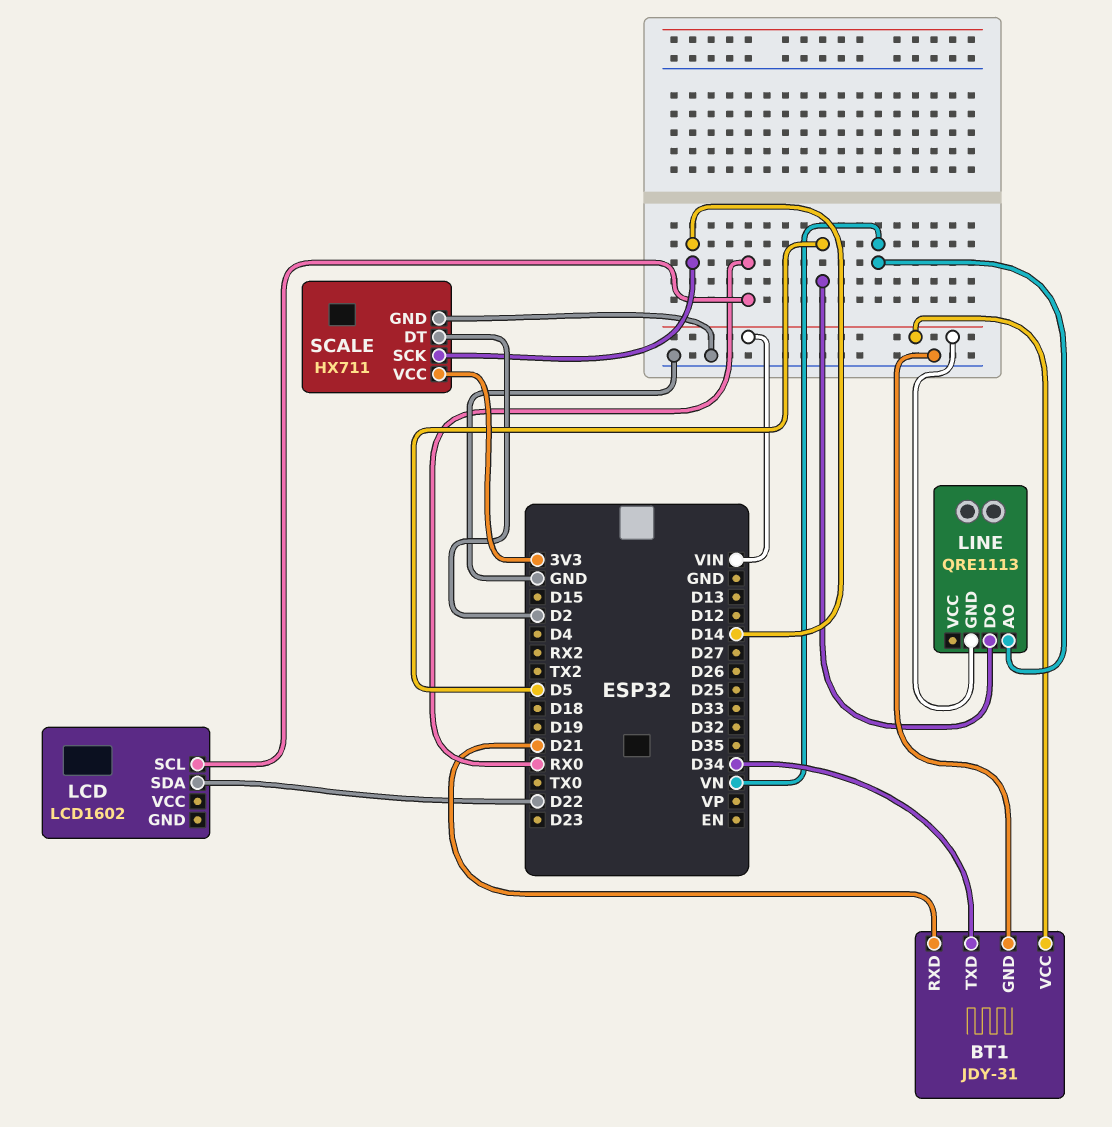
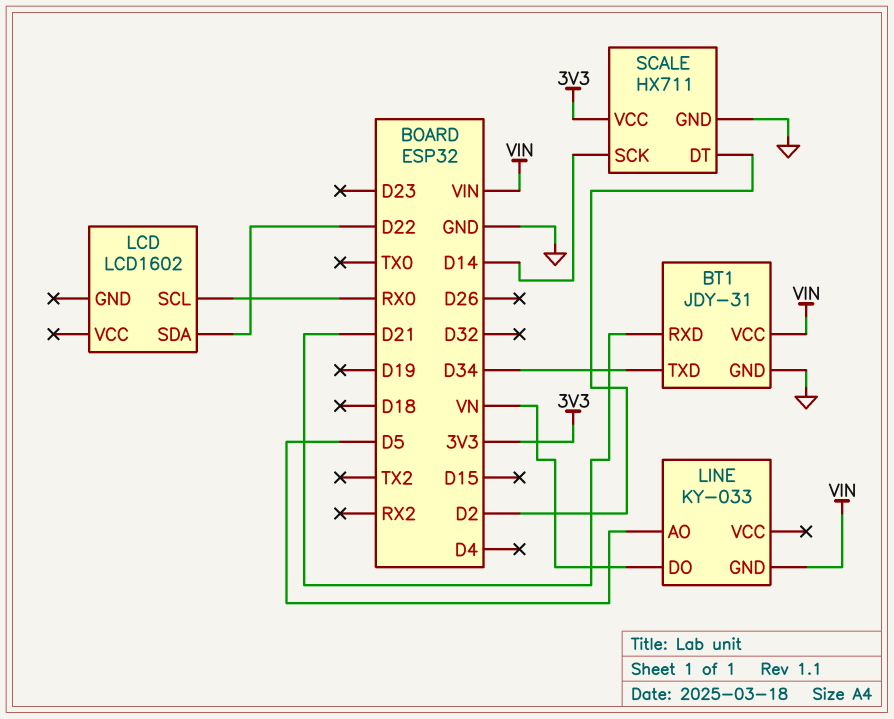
LINE: QRE1113 -> KY-033
LINE pin AO: VN -> D5
LINE pin DO: D5 -> VN

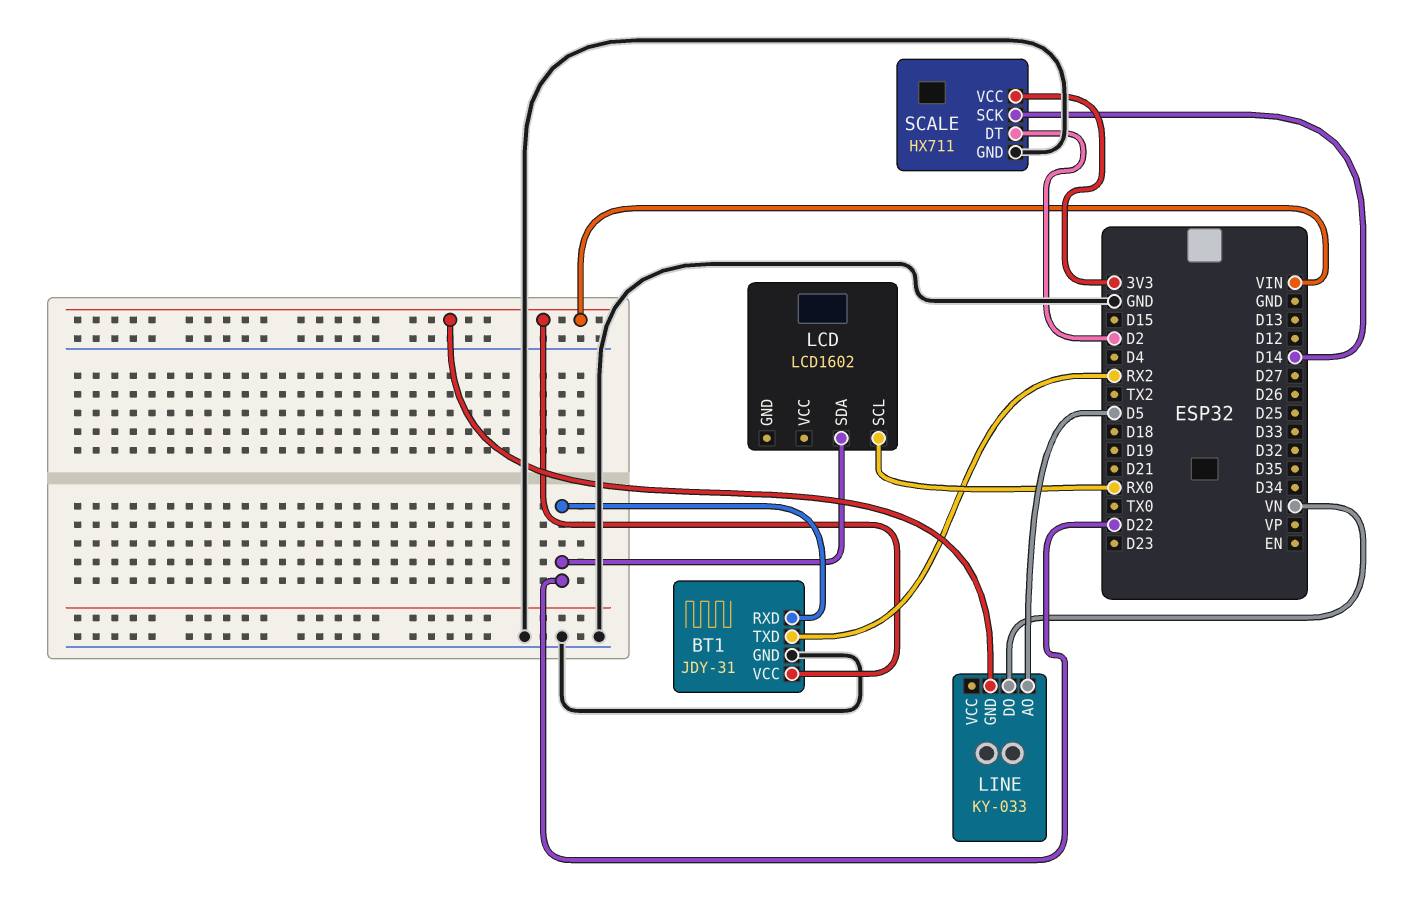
BT1 pin RXD: D21 -> D22
BT1 pin TXD: D34 -> RX2

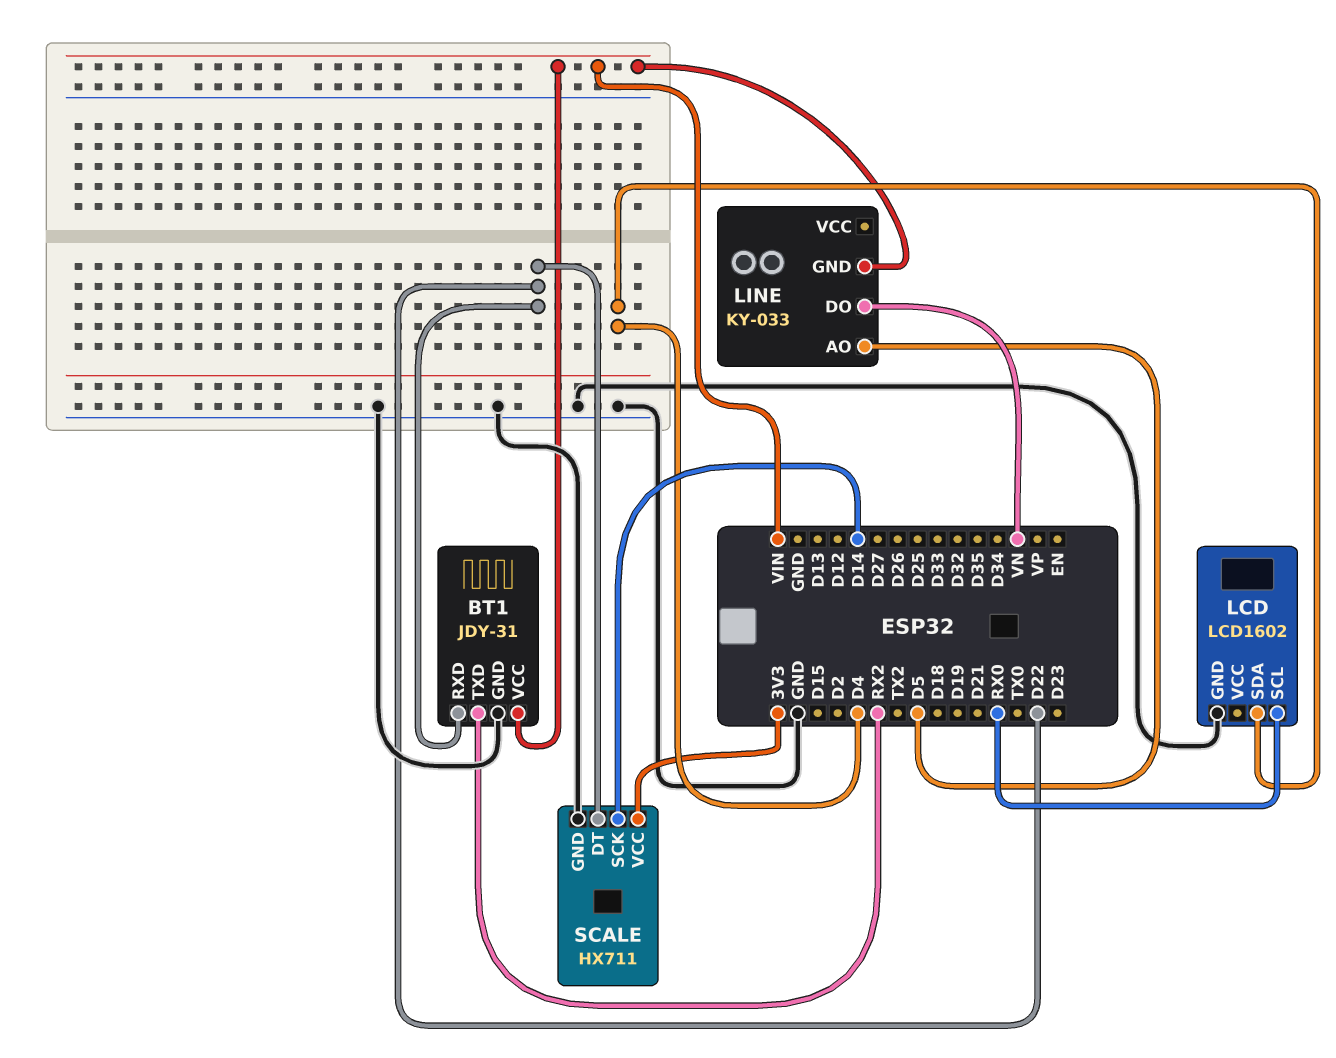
LCD pin GND: none -> GND
LCD pin SDA: D22 -> D4
SCALE pin DT: D2 -> D22

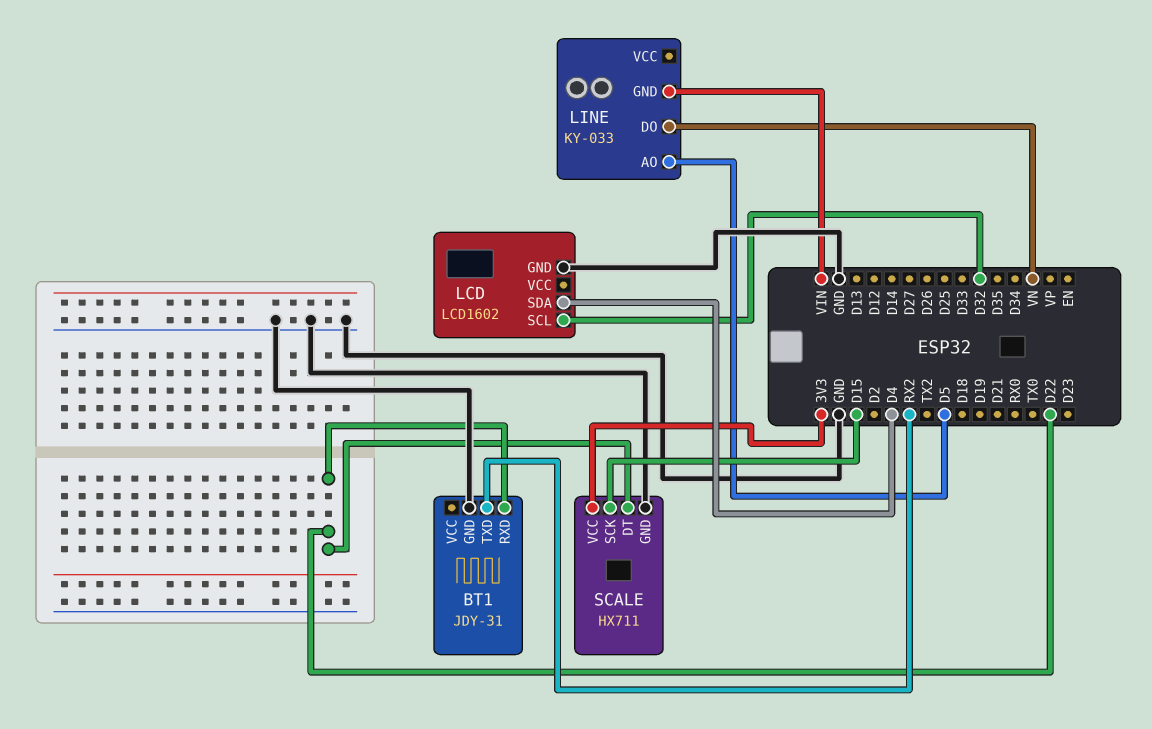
BT1 pin VCC: VIN -> none
LCD pin SCL: RX0 -> D32
SCALE pin SCK: D14 -> D15

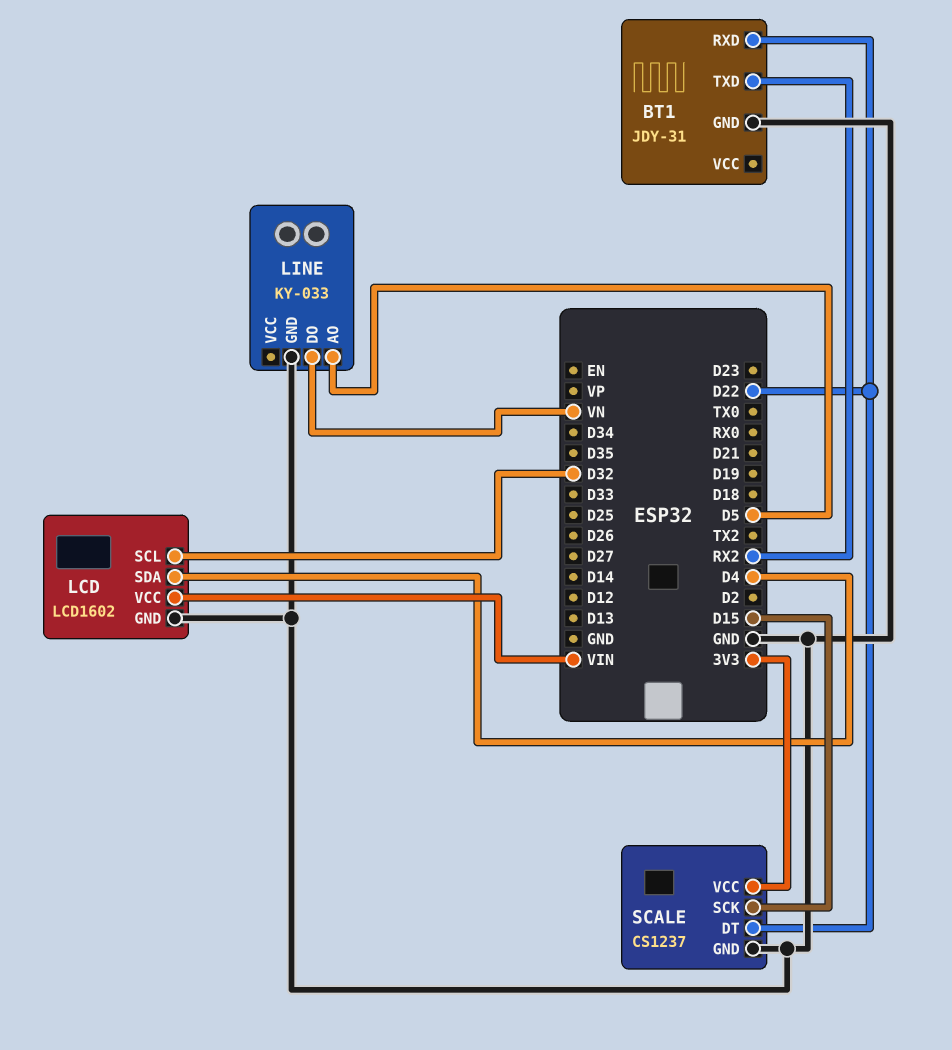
LCD pin VCC: none -> VIN
LINE pin GND: VIN -> GND
SCALE: HX711 -> CS1237

